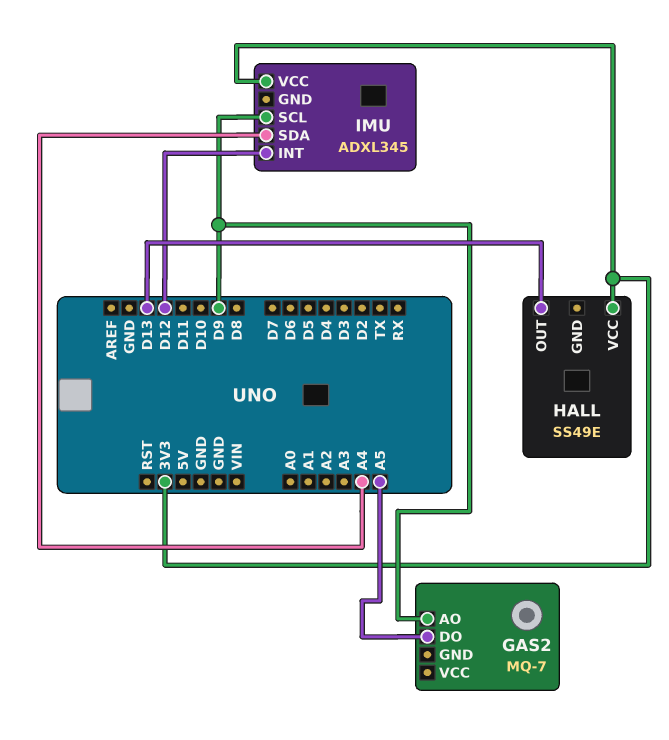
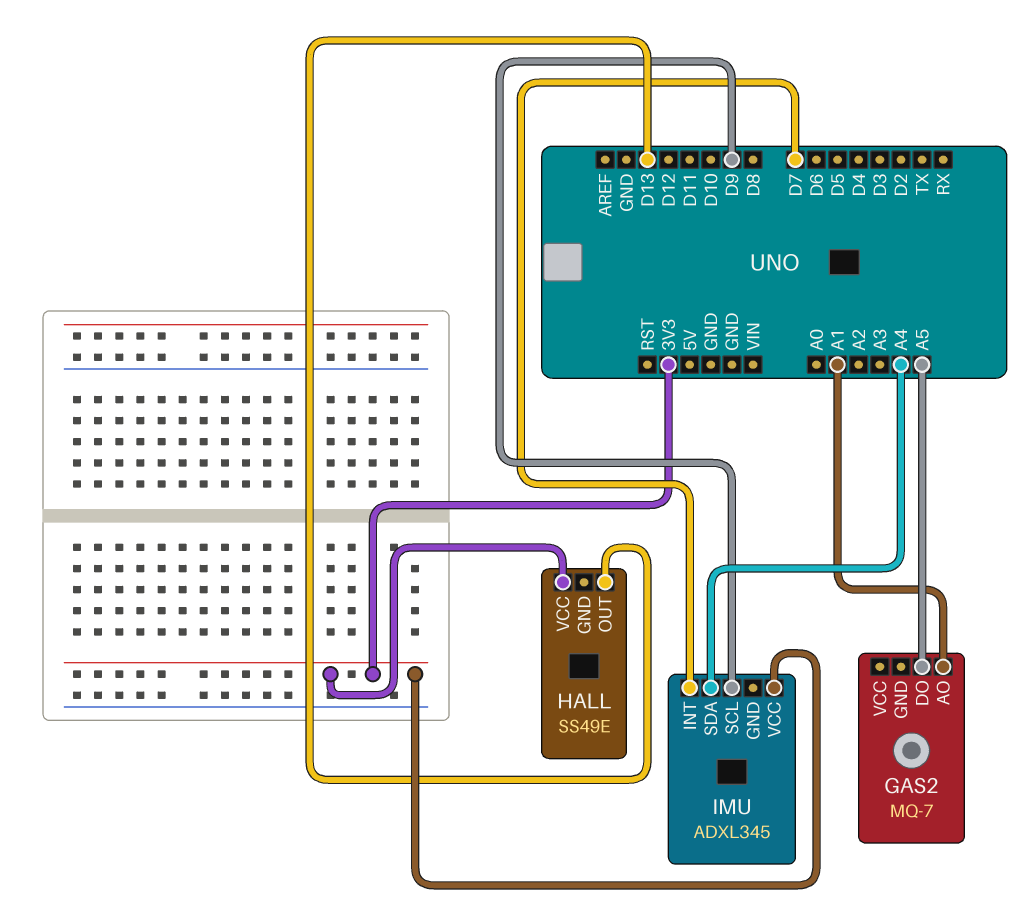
GAS2 pin AO: D9 -> A1
IMU pin INT: D12 -> D7

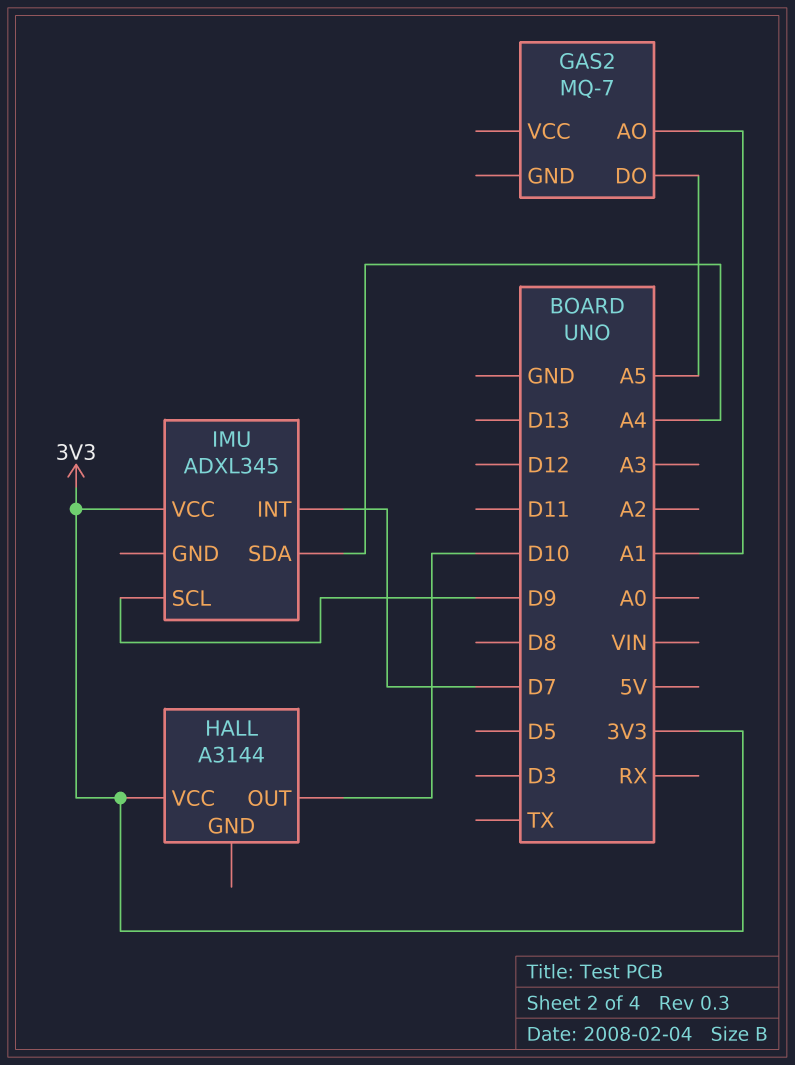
HALL: SS49E -> A3144
HALL pin OUT: D13 -> D10

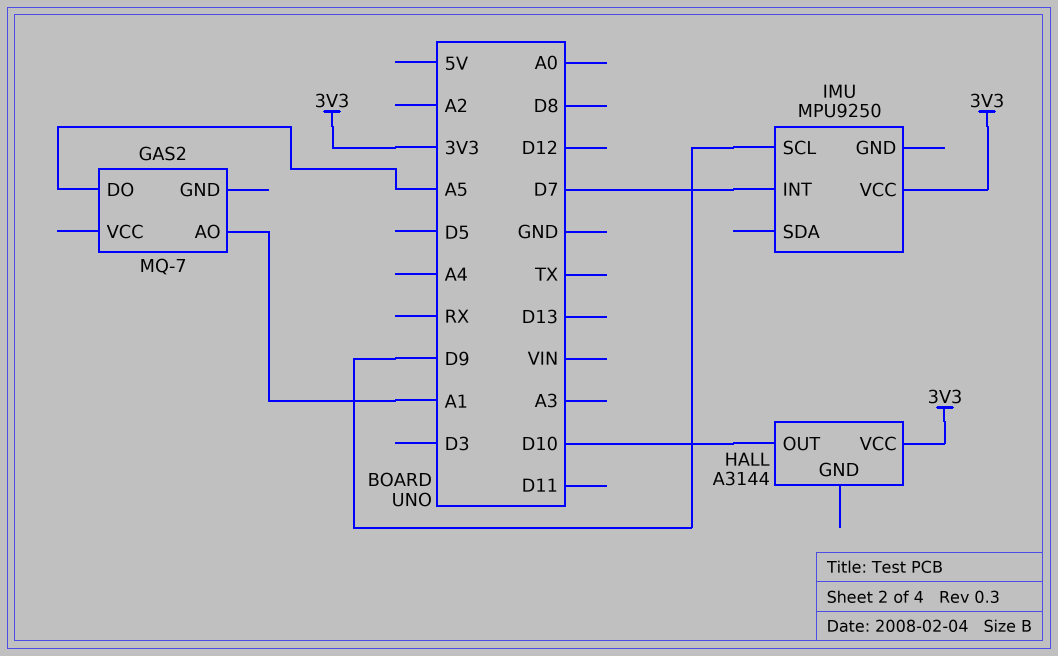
IMU: ADXL345 -> MPU9250
IMU pin SDA: A4 -> none

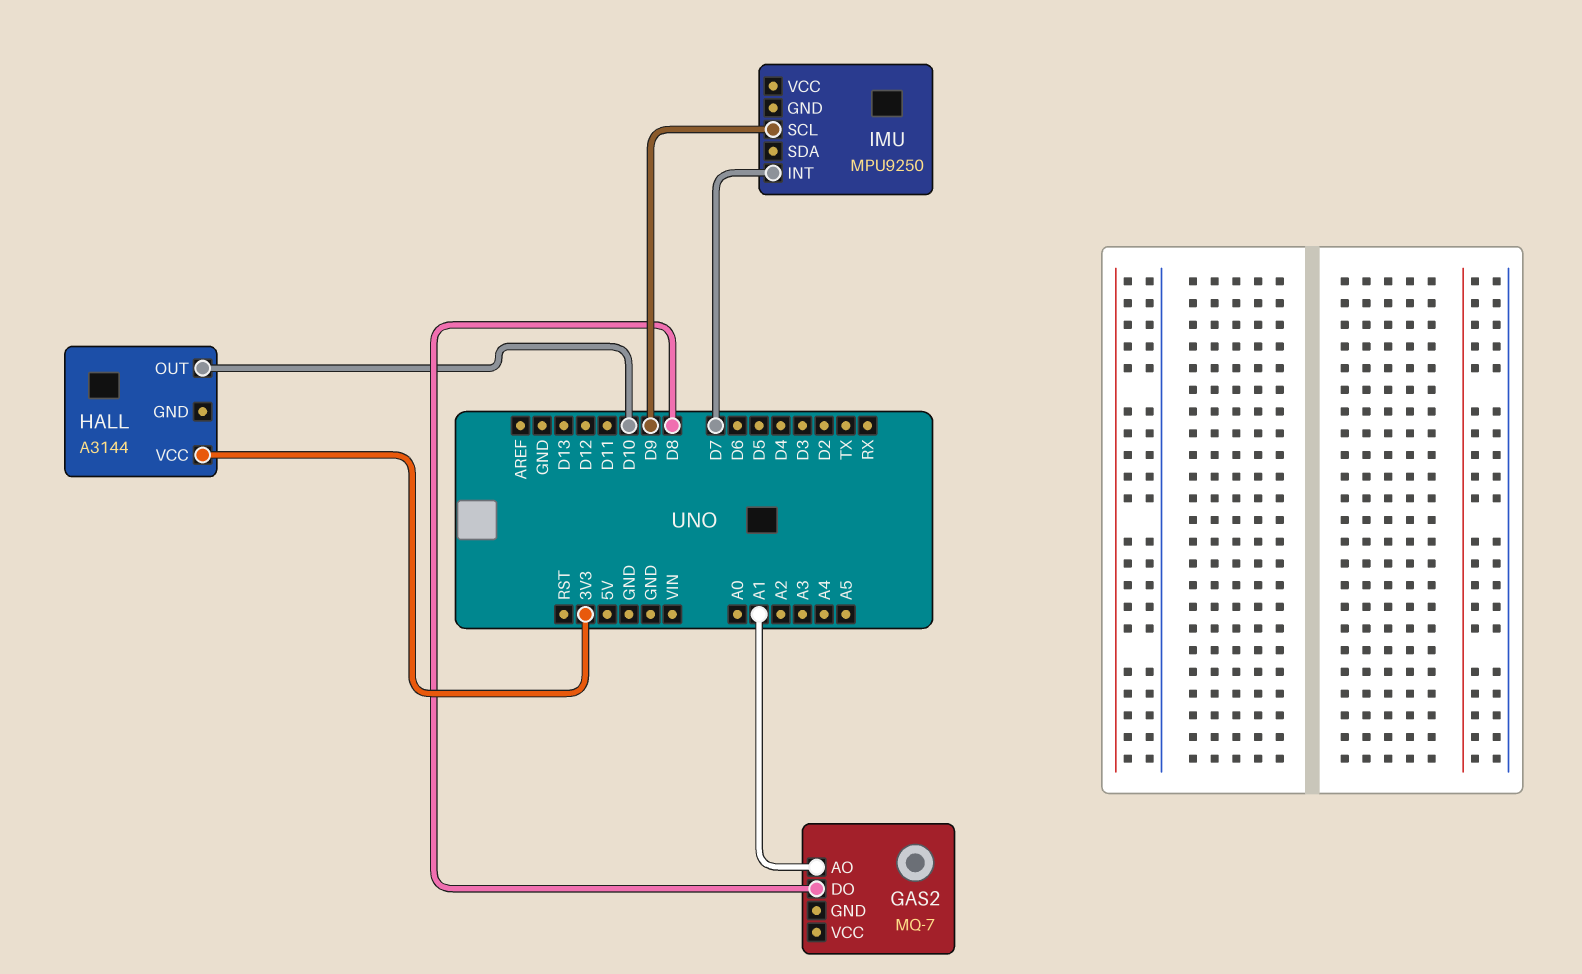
GAS2 pin DO: A5 -> D8
IMU pin VCC: 3V3 -> none

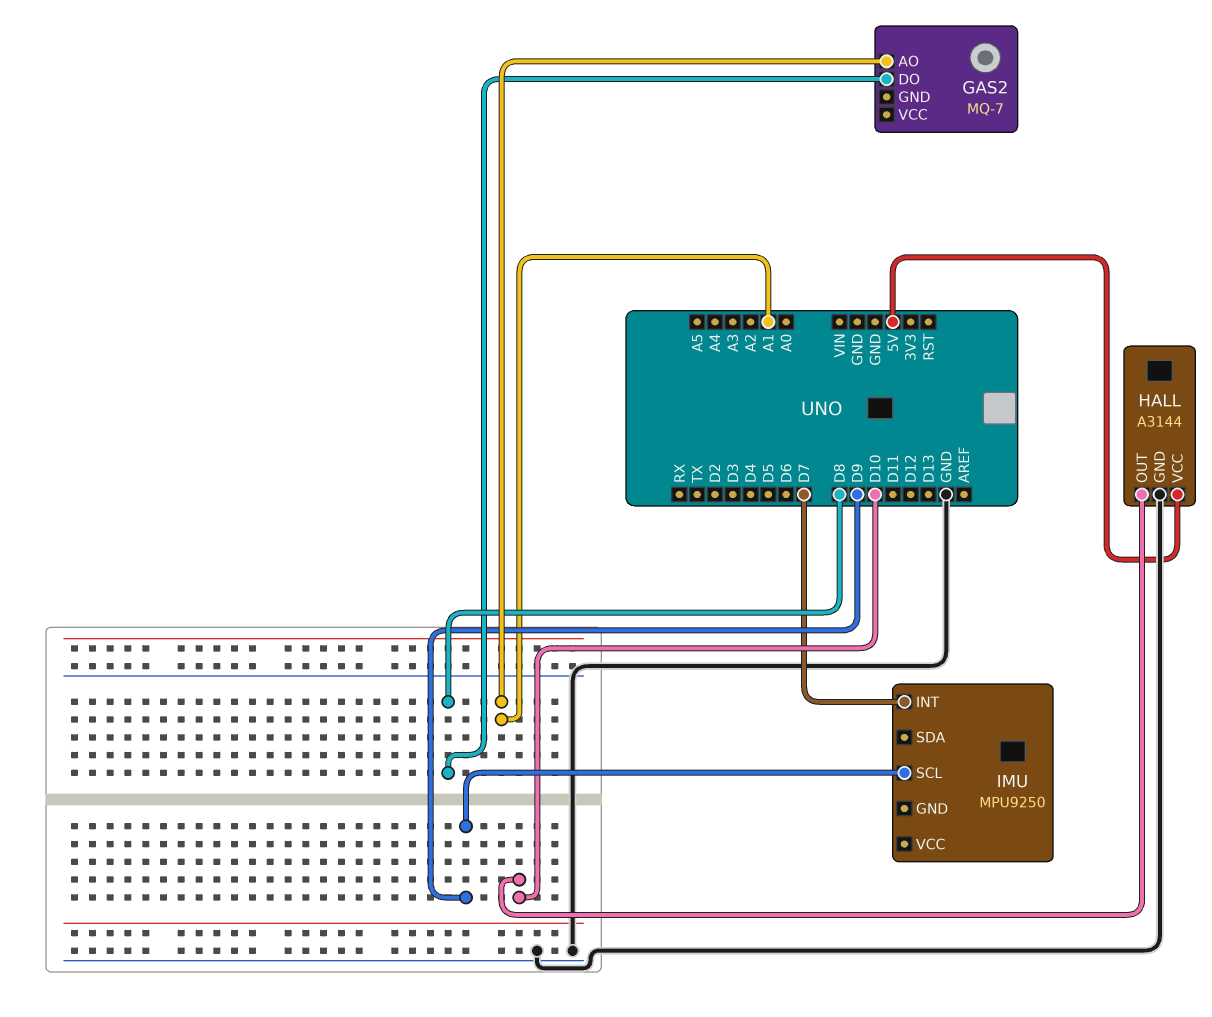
HALL pin GND: none -> GND
HALL pin VCC: 3V3 -> 5V

